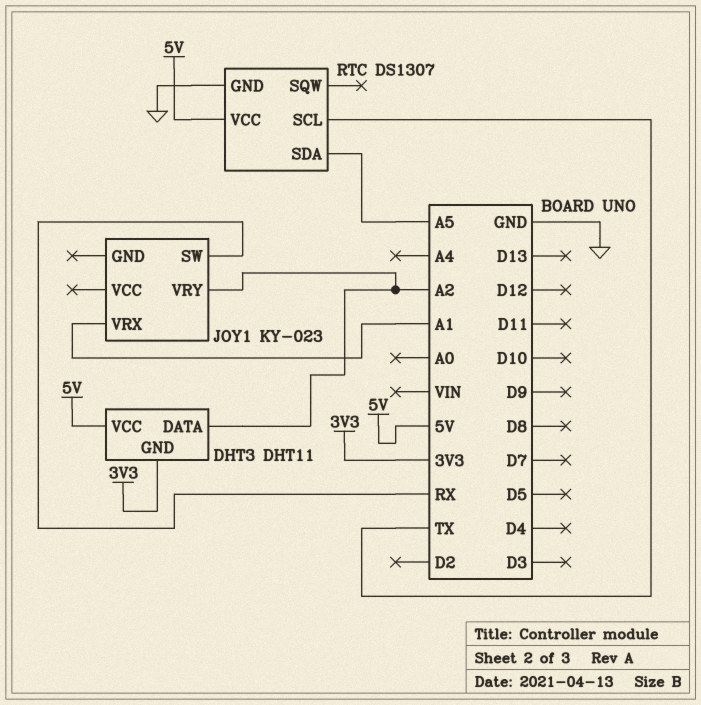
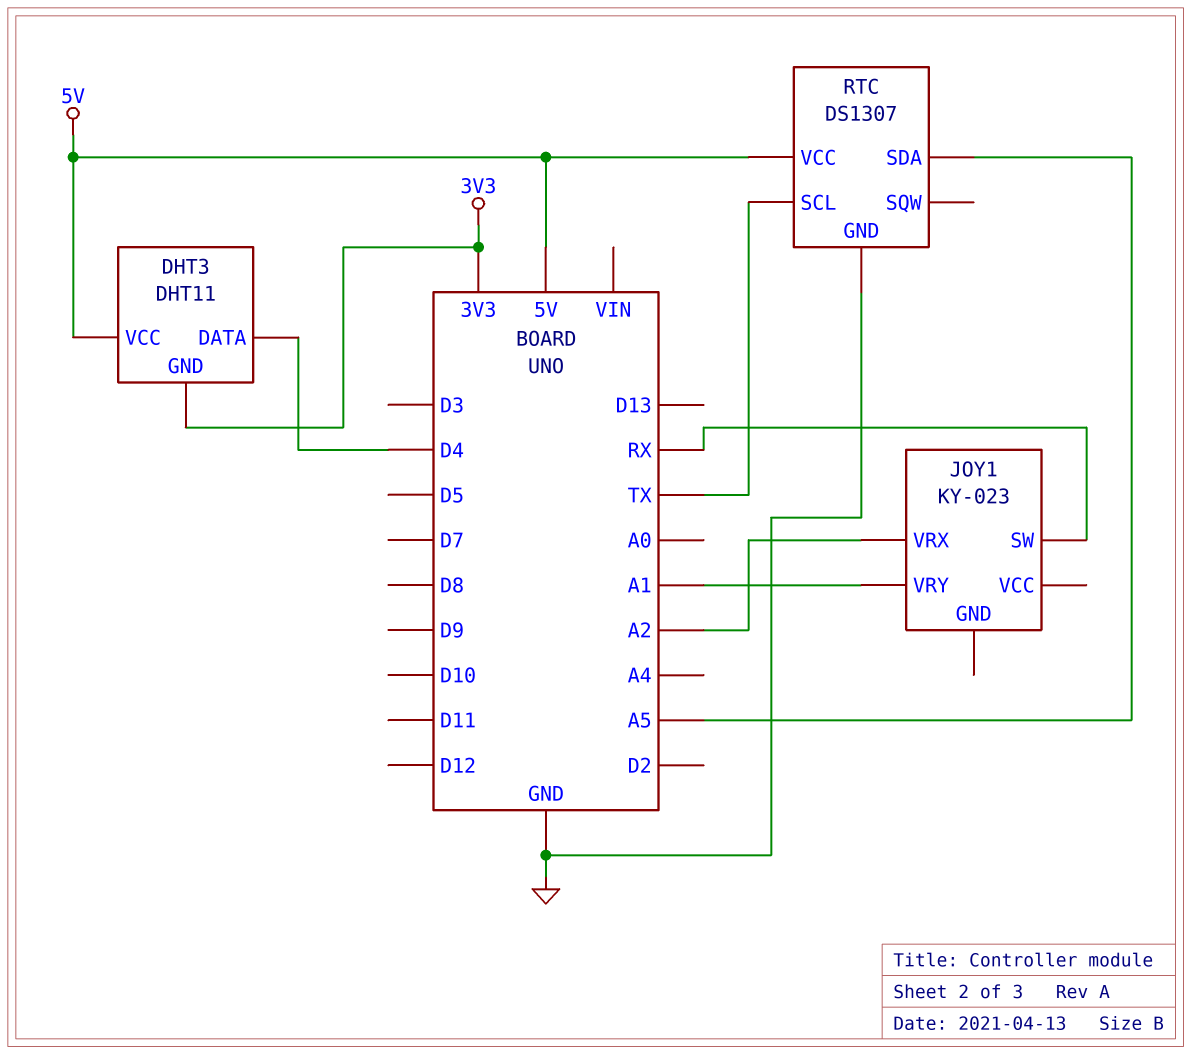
DHT3 pin DATA: A2 -> D4
JOY1 pin VRX: A1 -> A2
JOY1 pin VRY: A2 -> A1

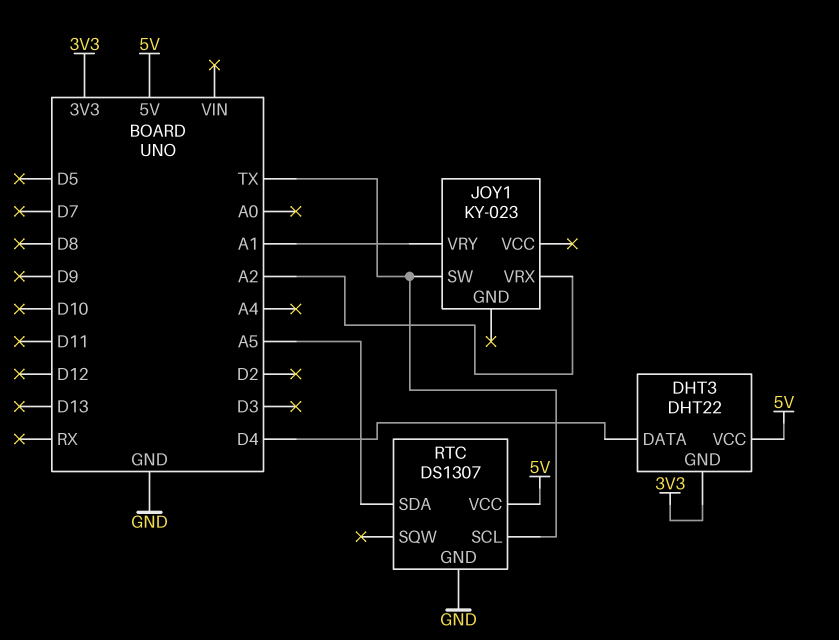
DHT3: DHT11 -> DHT22
JOY1 pin SW: RX -> TX

